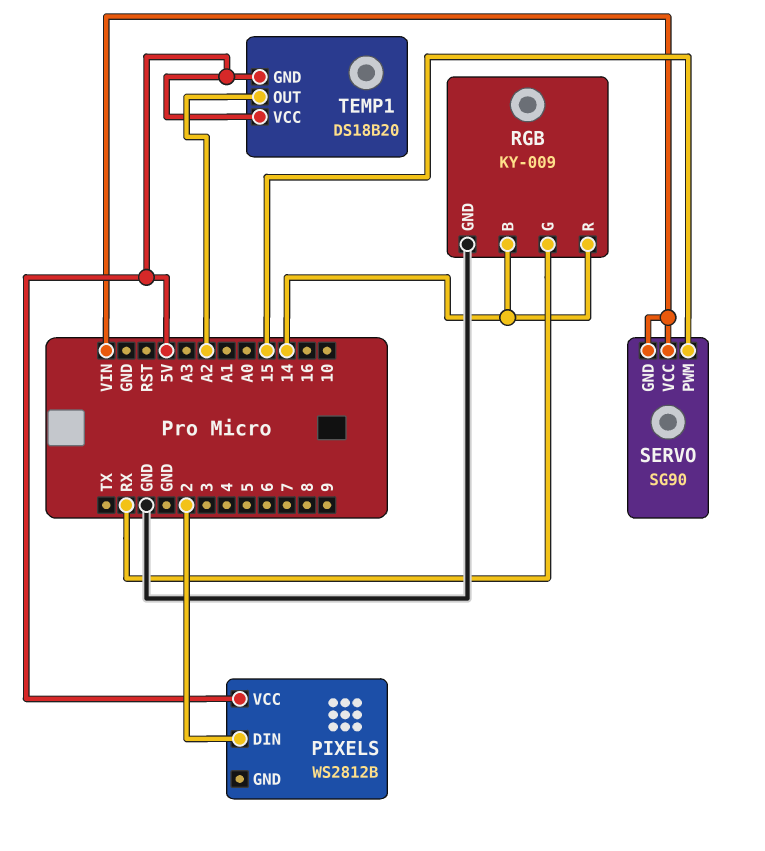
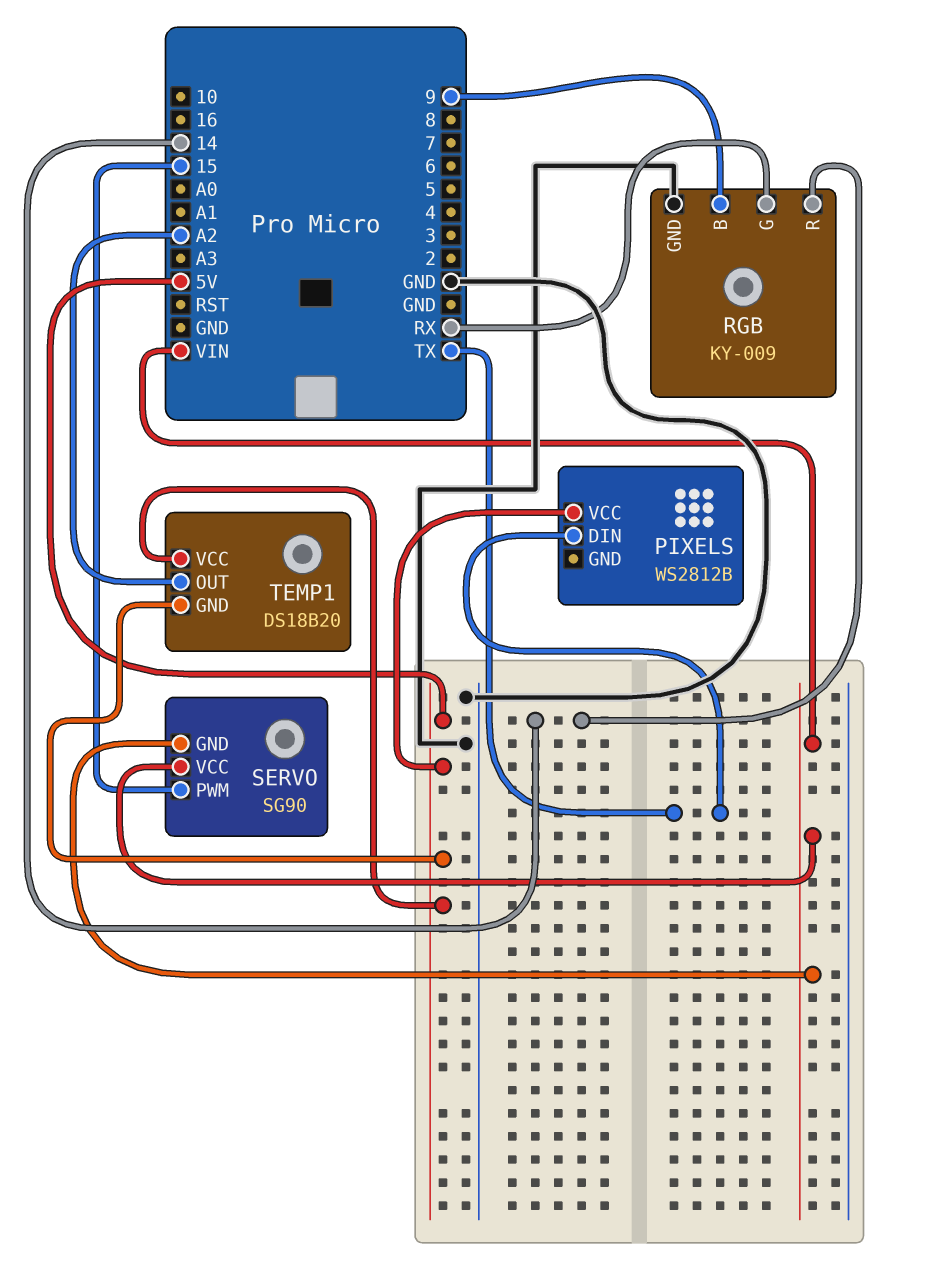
PIXELS pin DIN: 2 -> TX
RGB pin B: 14 -> 9

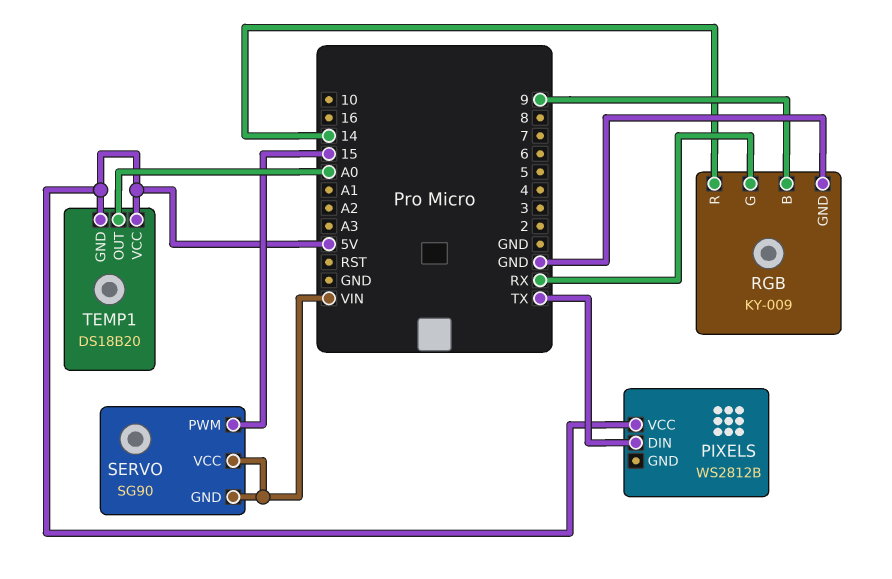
TEMP1 pin OUT: A2 -> A0

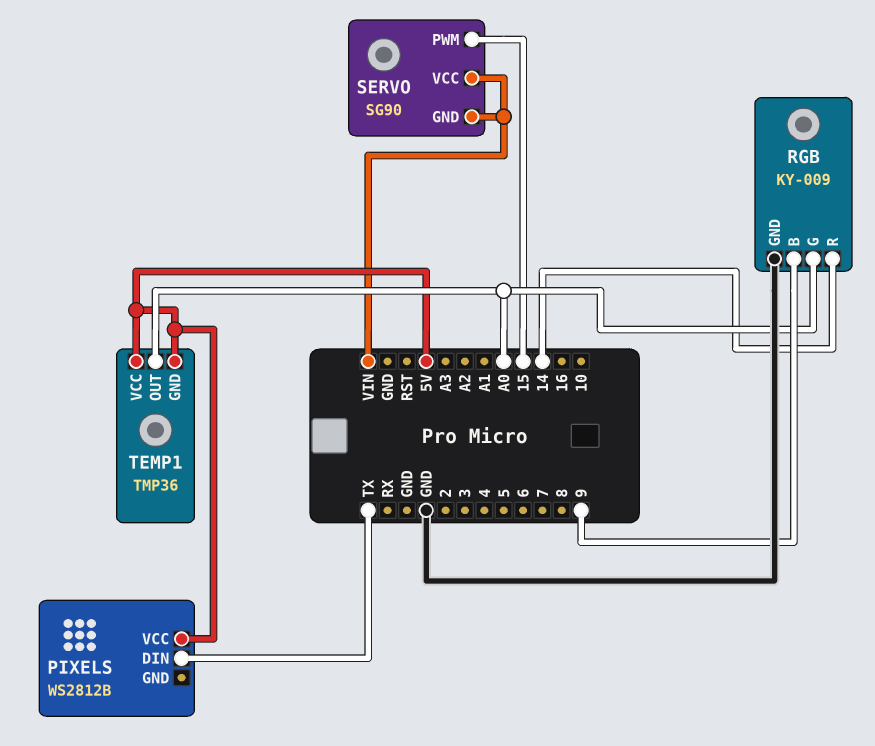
RGB pin G: RX -> A0
TEMP1: DS18B20 -> TMP36

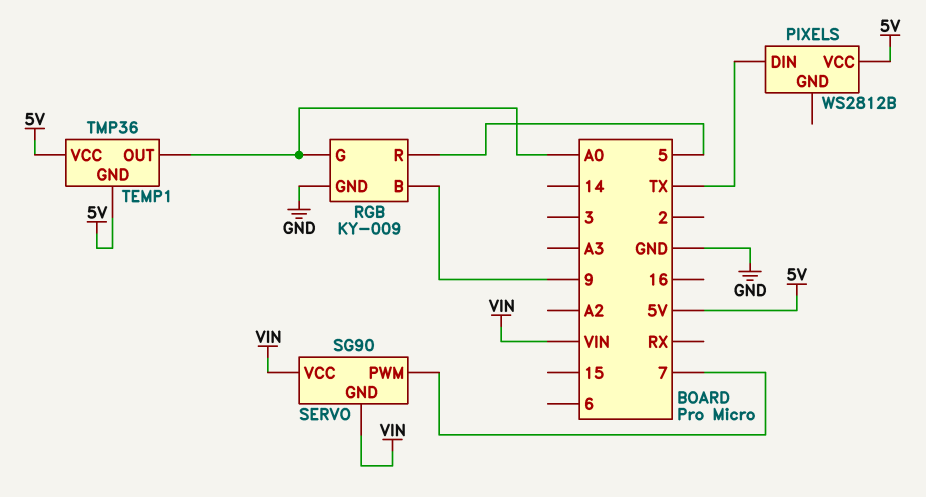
RGB pin R: 14 -> 5
SERVO pin PWM: 15 -> 7

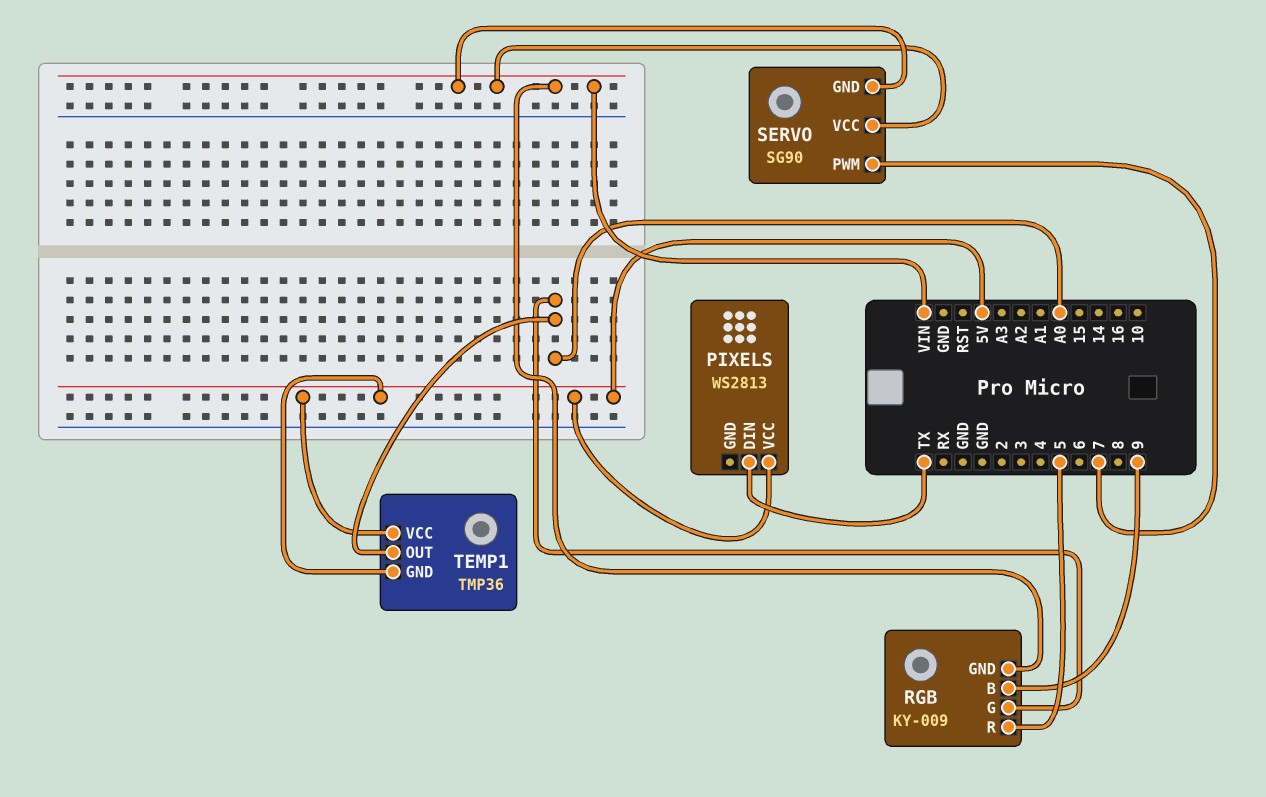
PIXELS: WS2812B -> WS2813
RGB pin GND: GND -> VIN

